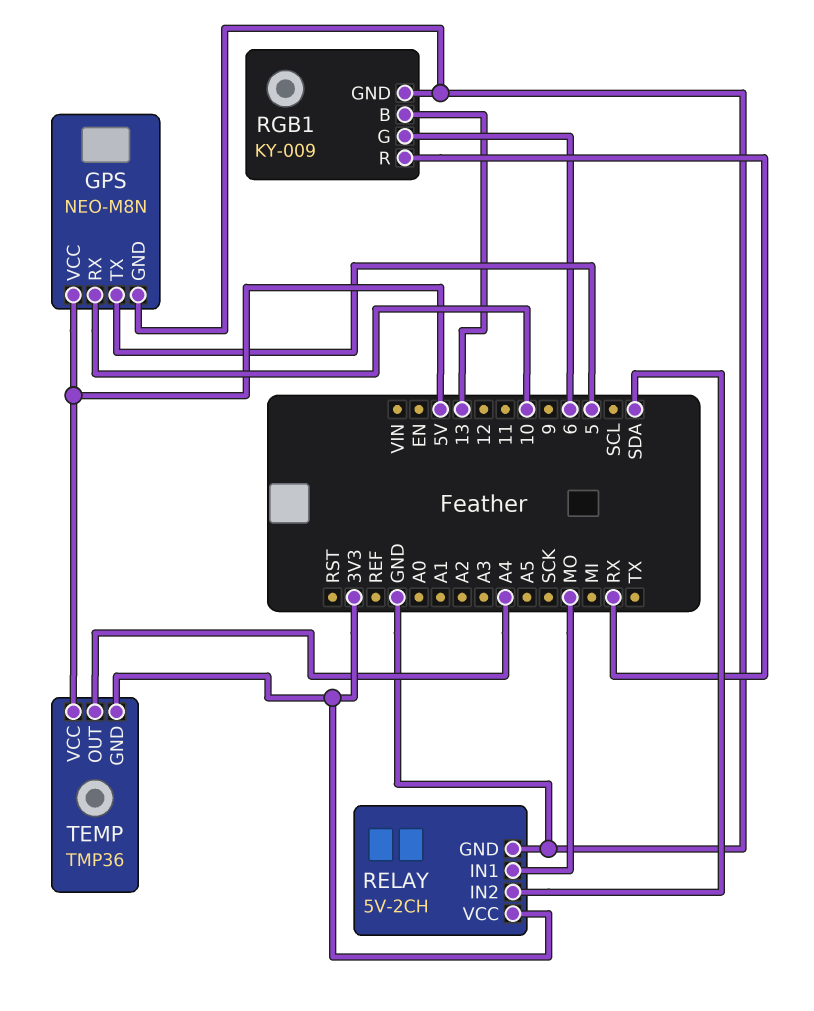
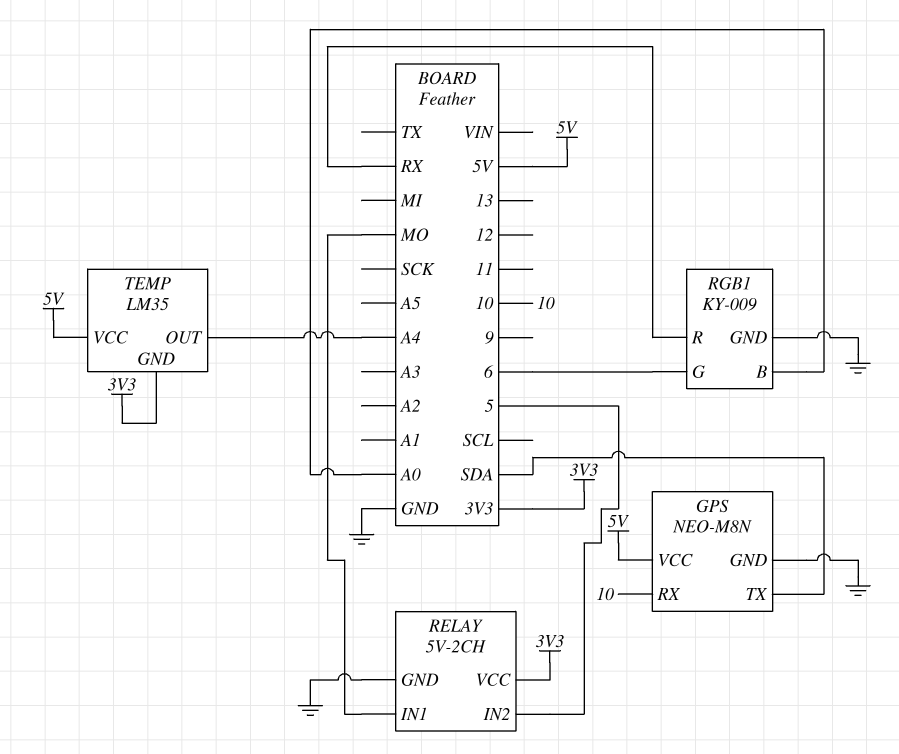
GPS pin TX: 5 -> SDA
RELAY pin IN2: SDA -> 5
RGB1 pin B: 13 -> A0
TEMP: TMP36 -> LM35

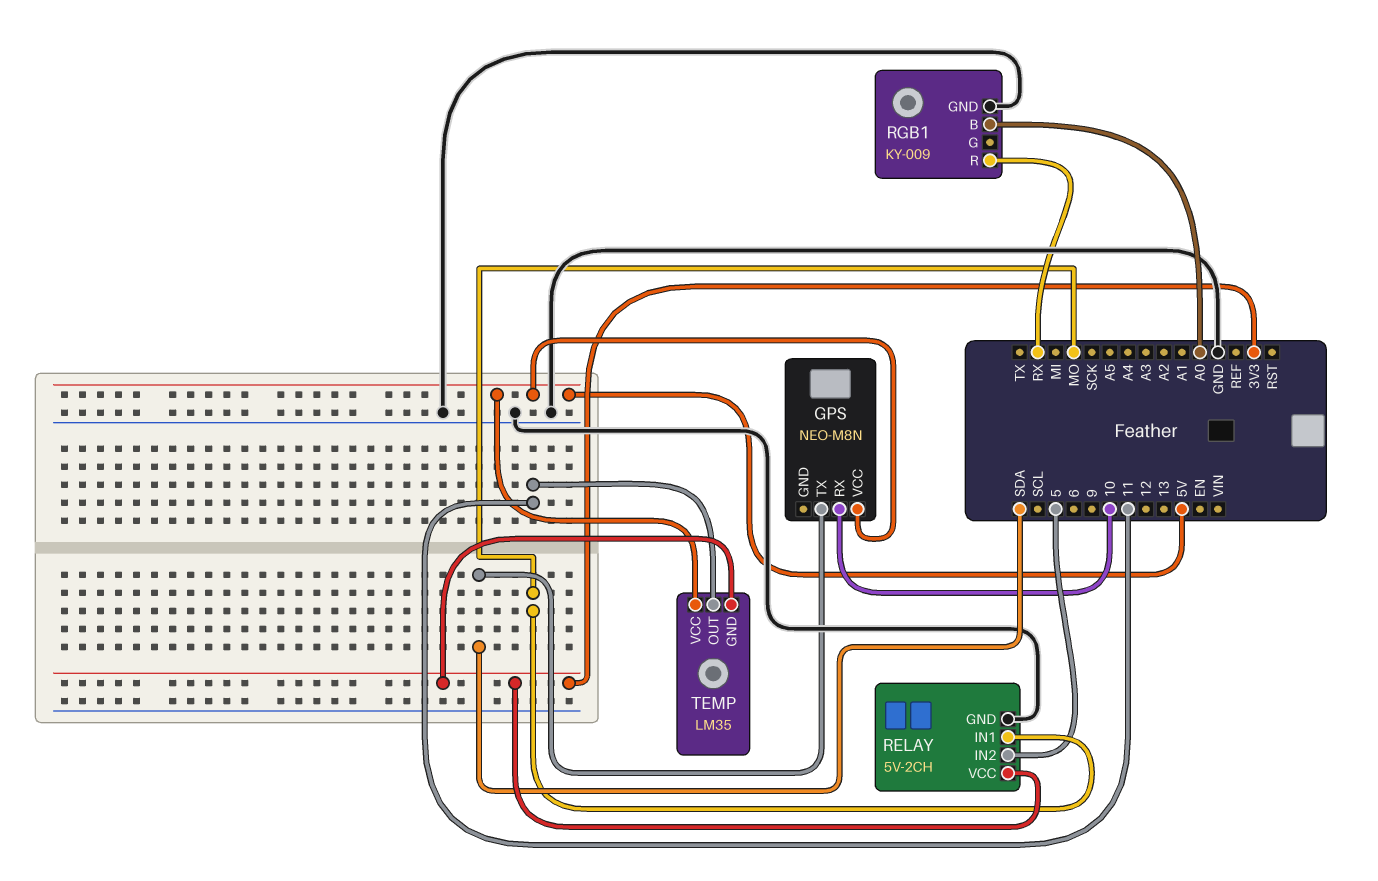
GPS pin GND: GND -> none
RGB1 pin G: 6 -> none
TEMP pin OUT: A4 -> 11

